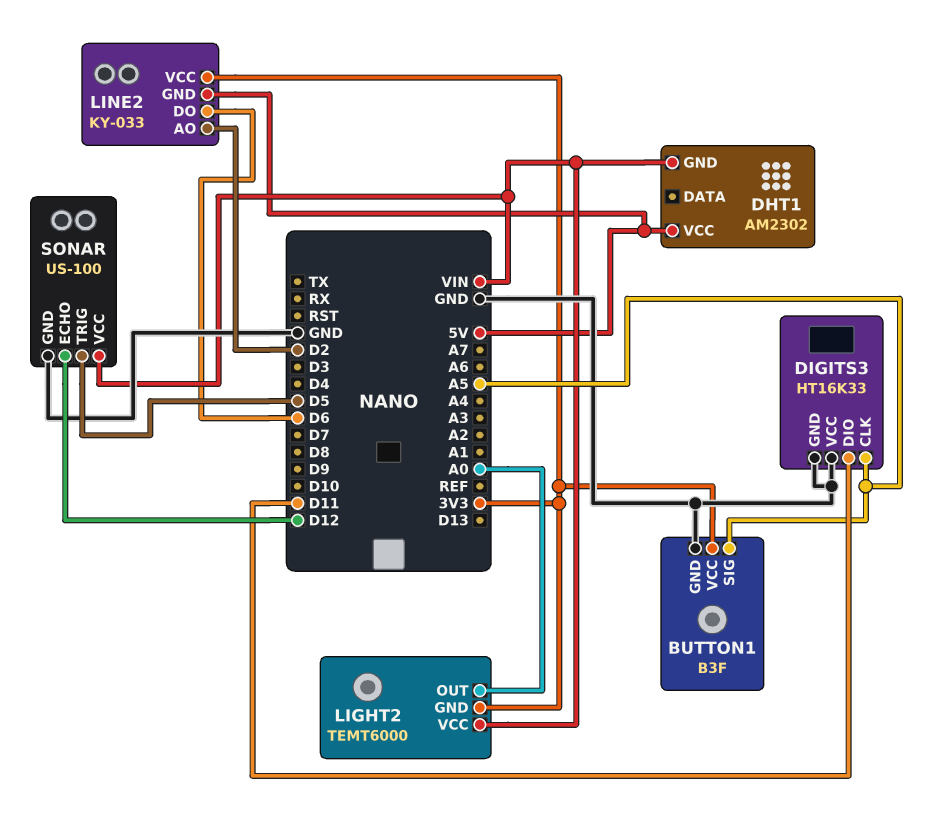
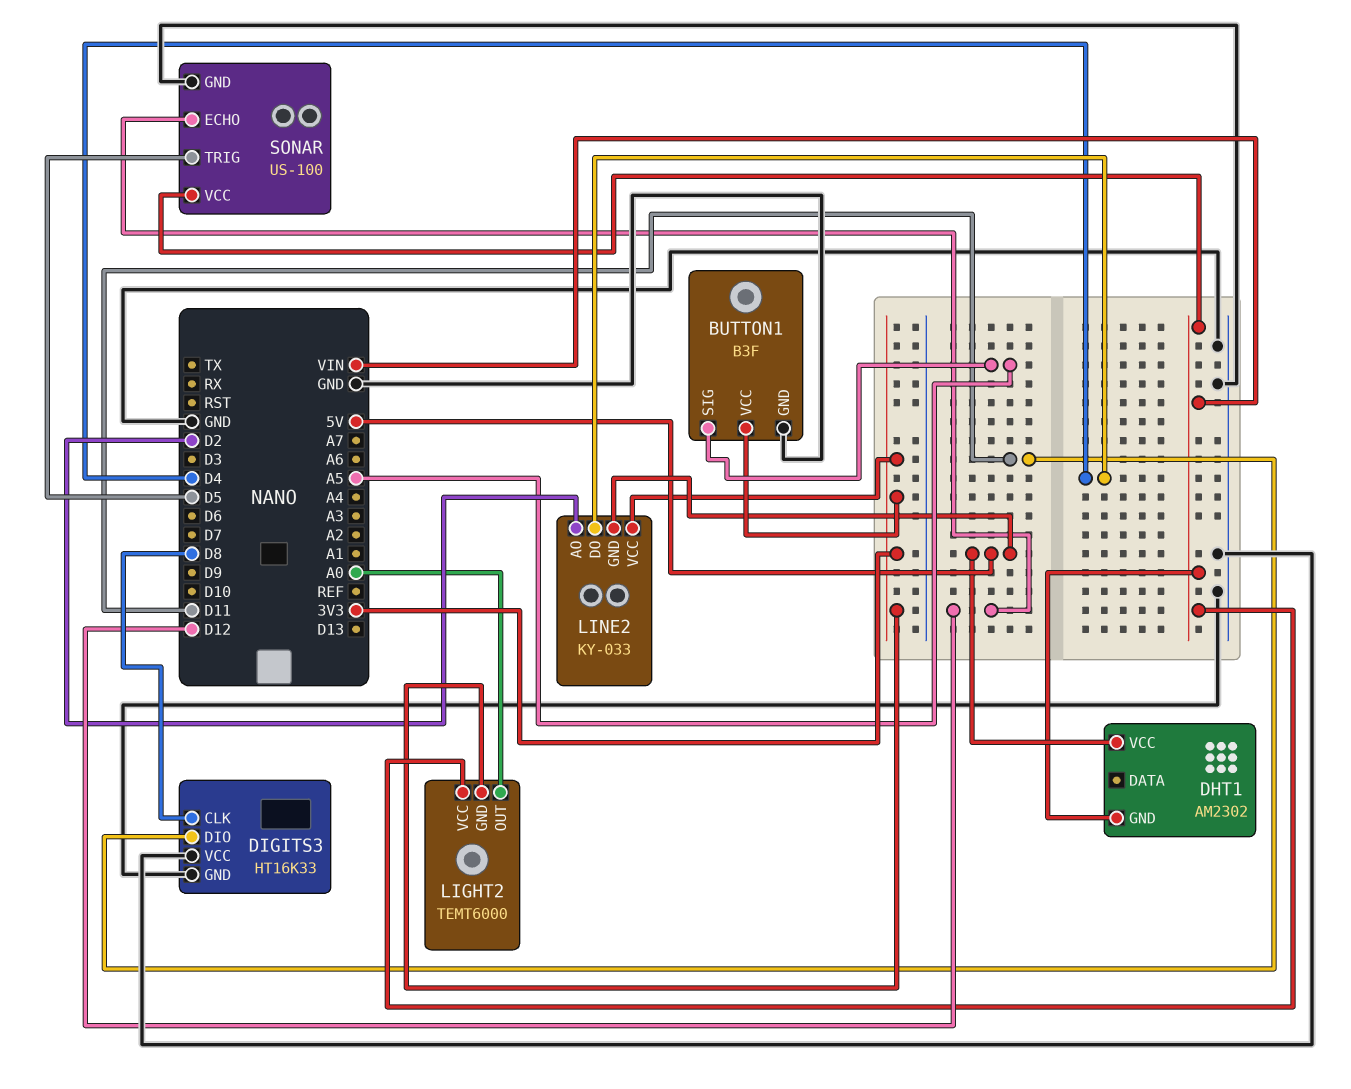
DIGITS3 pin CLK: A5 -> D8
LINE2 pin DO: D6 -> D4

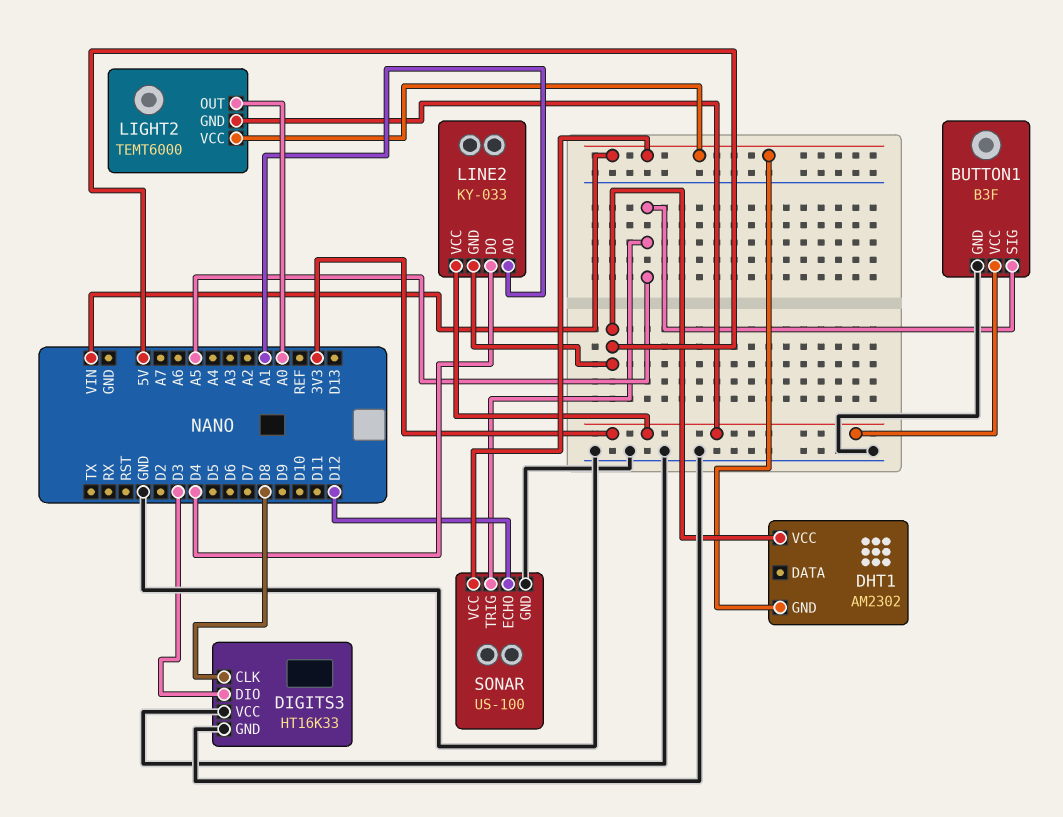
DIGITS3 pin DIO: D11 -> D3
LINE2 pin AO: D2 -> A1
SONAR pin TRIG: D5 -> A5

